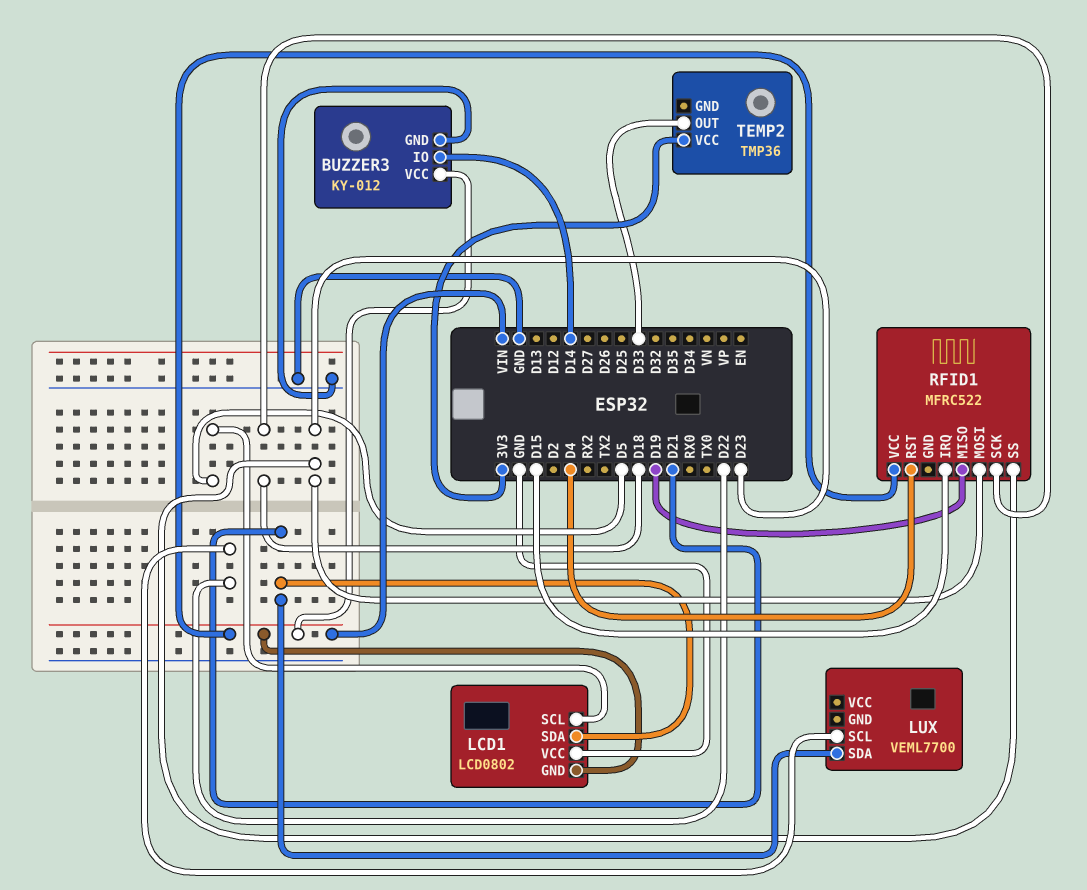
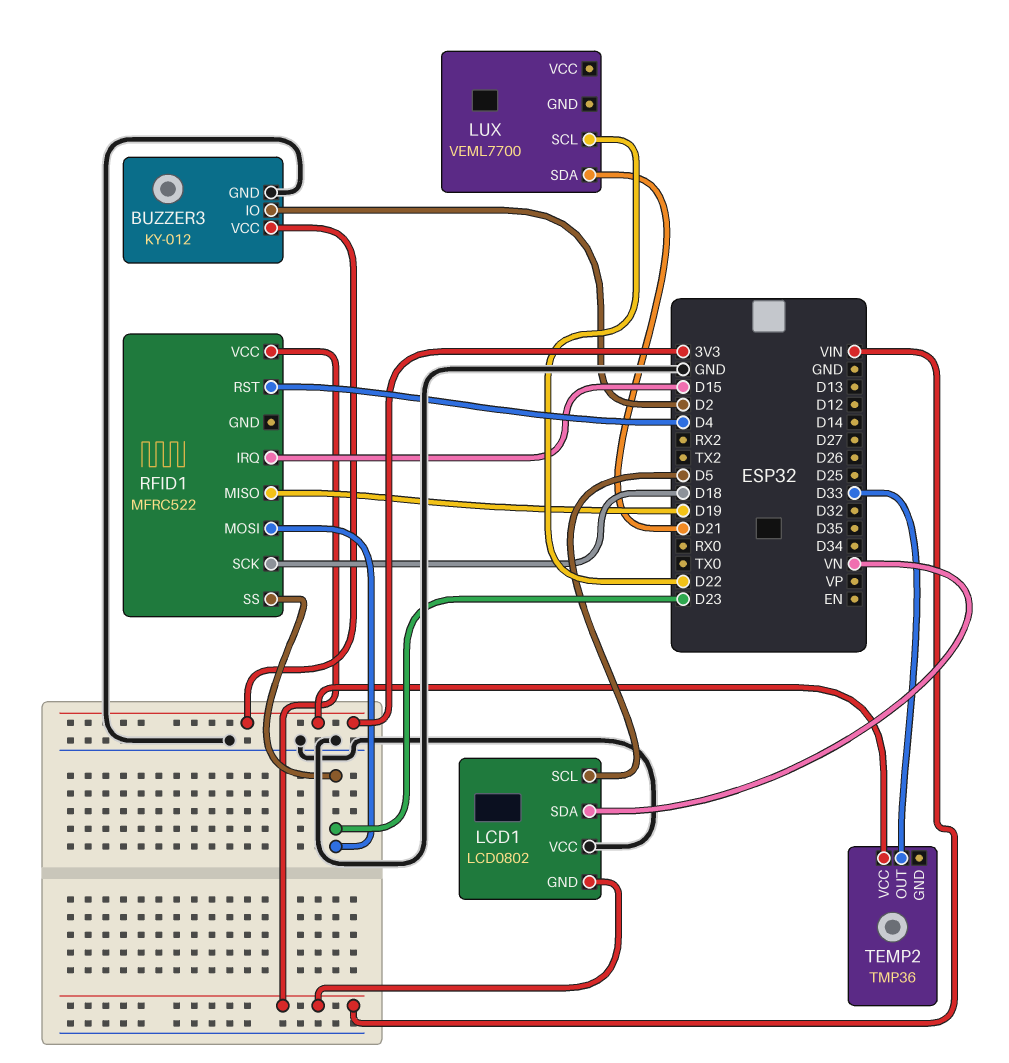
BUZZER3 pin IO: D14 -> D2
BUZZER3 pin VCC: VIN -> 3V3
LCD1 pin SDA: D21 -> VN

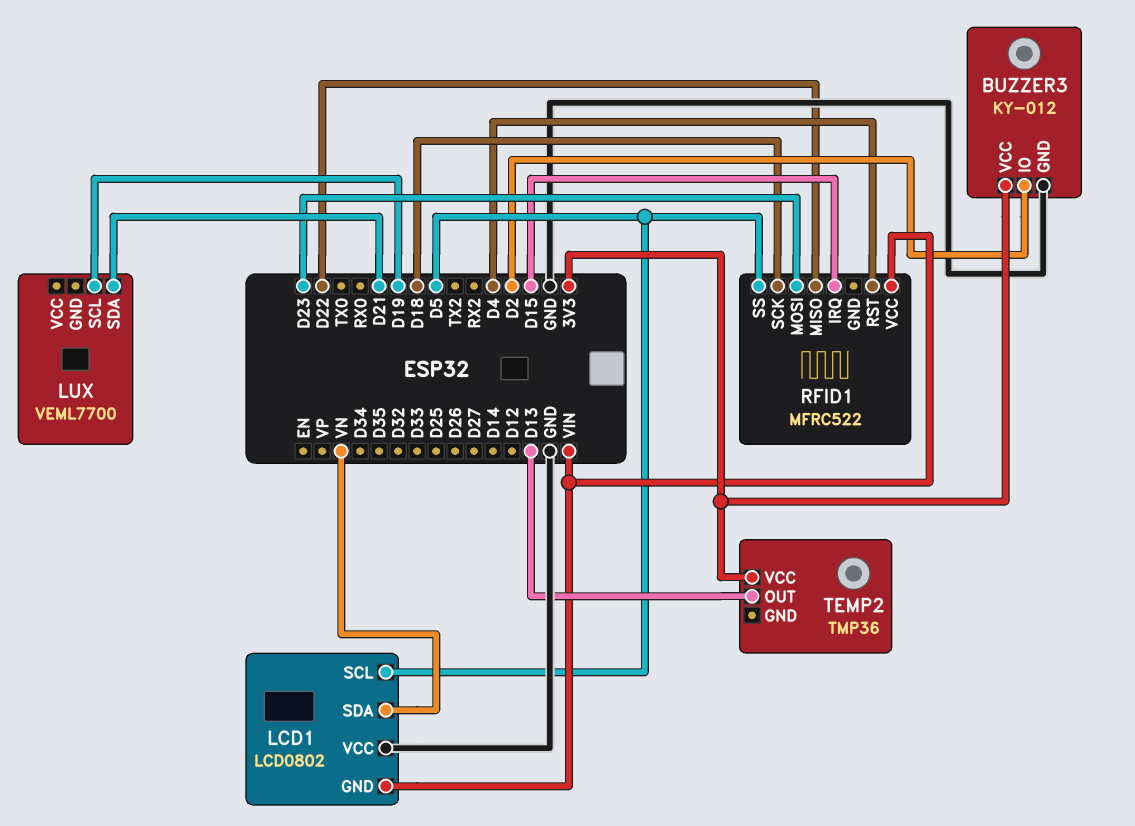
LUX pin SCL: D22 -> D19
RFID1 pin MISO: D19 -> D22
RFID1 pin SS: D23 -> D5
TEMP2 pin OUT: D33 -> D13

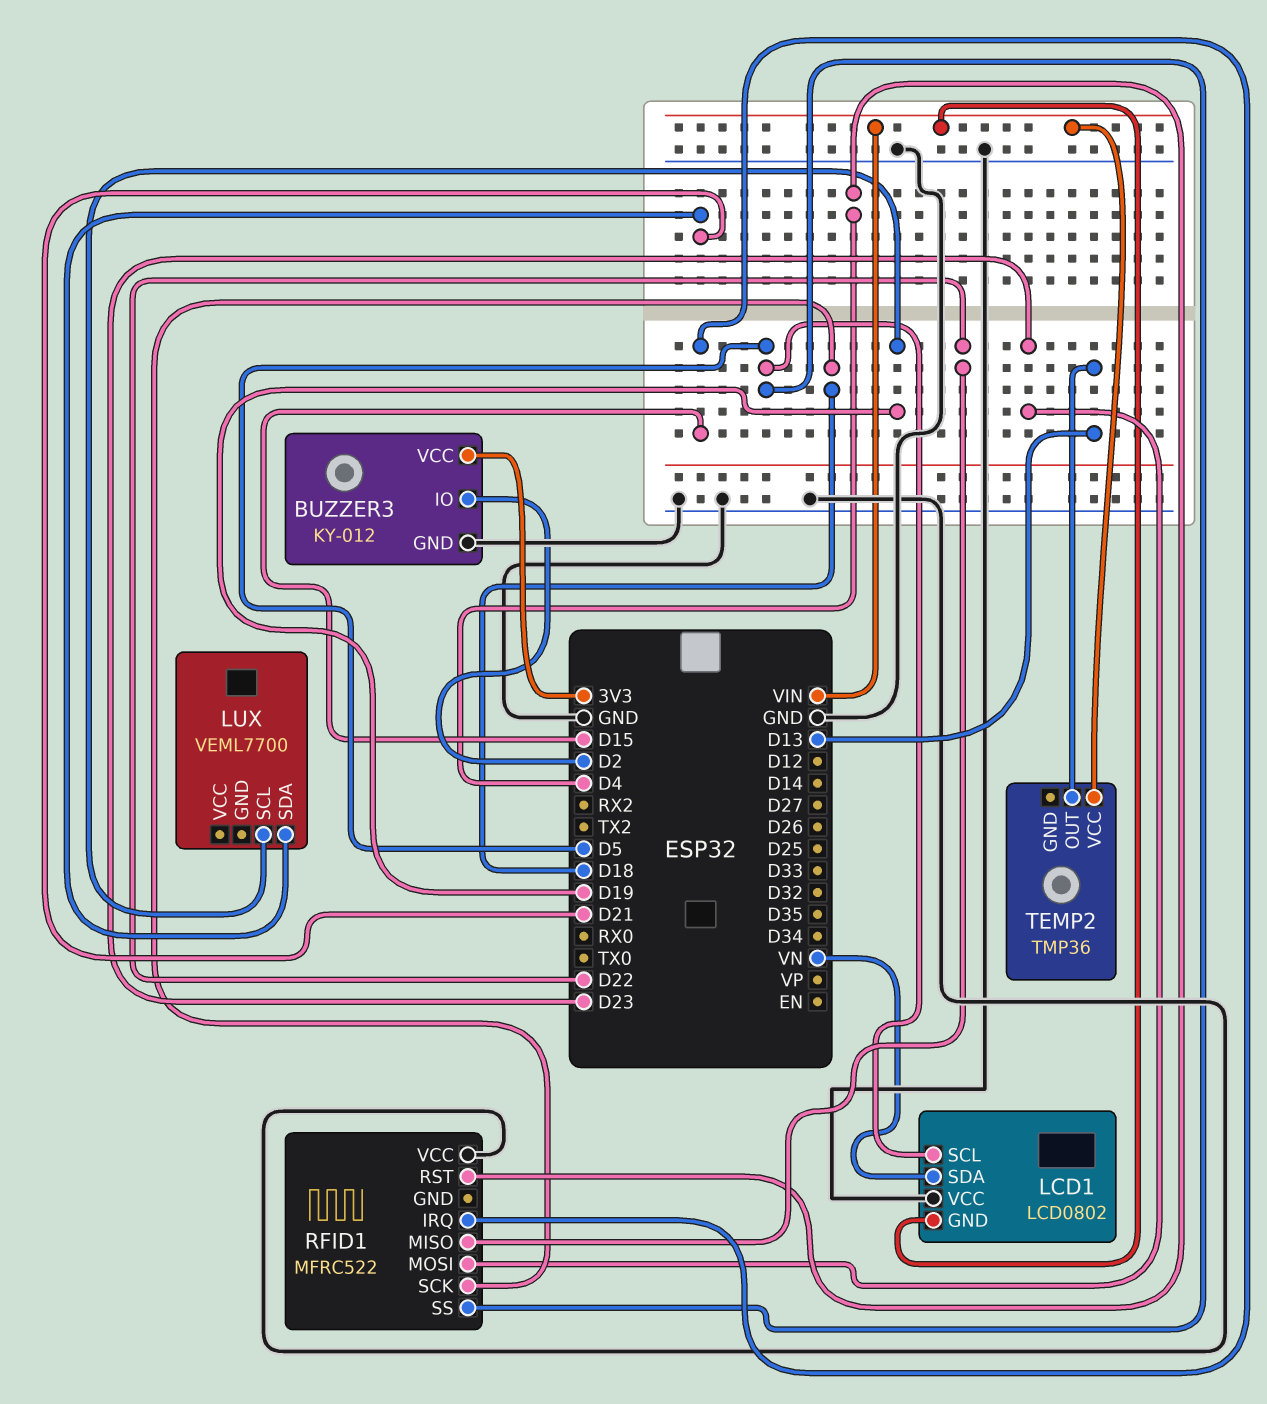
RFID1 pin VCC: VIN -> GND
TEMP2 pin VCC: 3V3 -> VIN

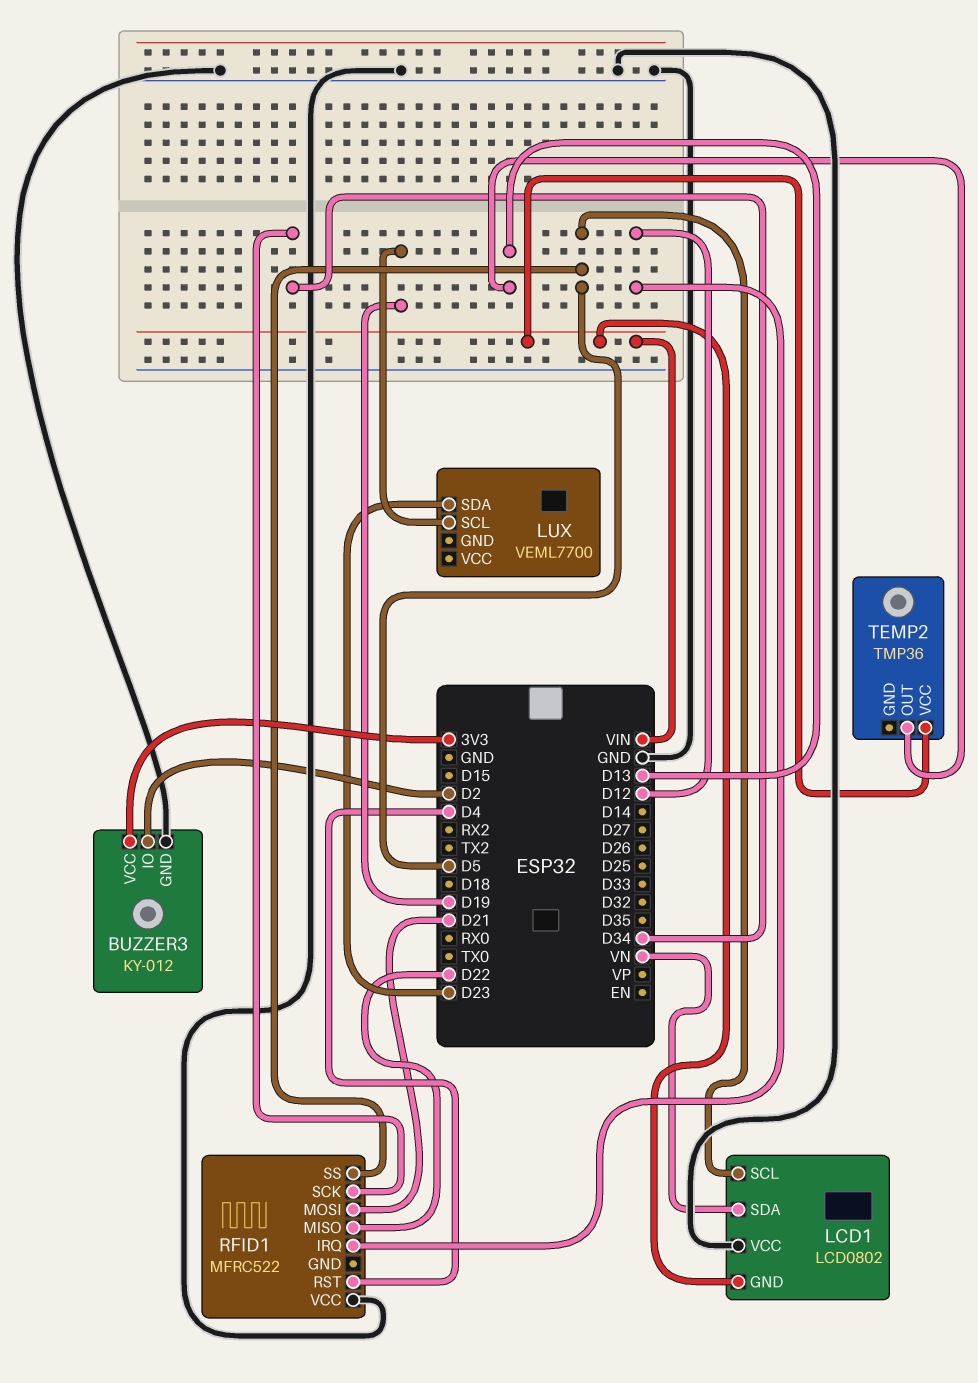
LUX pin SDA: D21 -> D23
RFID1 pin IRQ: D15 -> D12
RFID1 pin MOSI: D23 -> D21
RFID1 pin SCK: D18 -> D34

